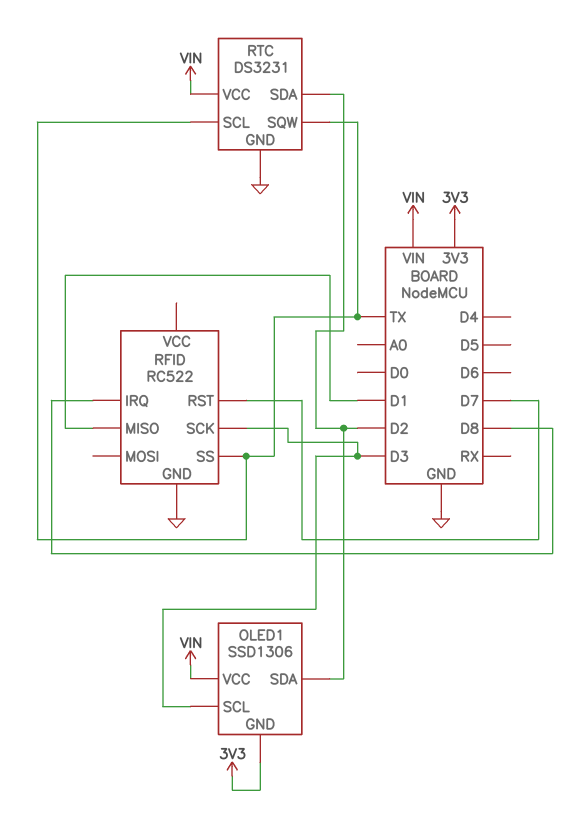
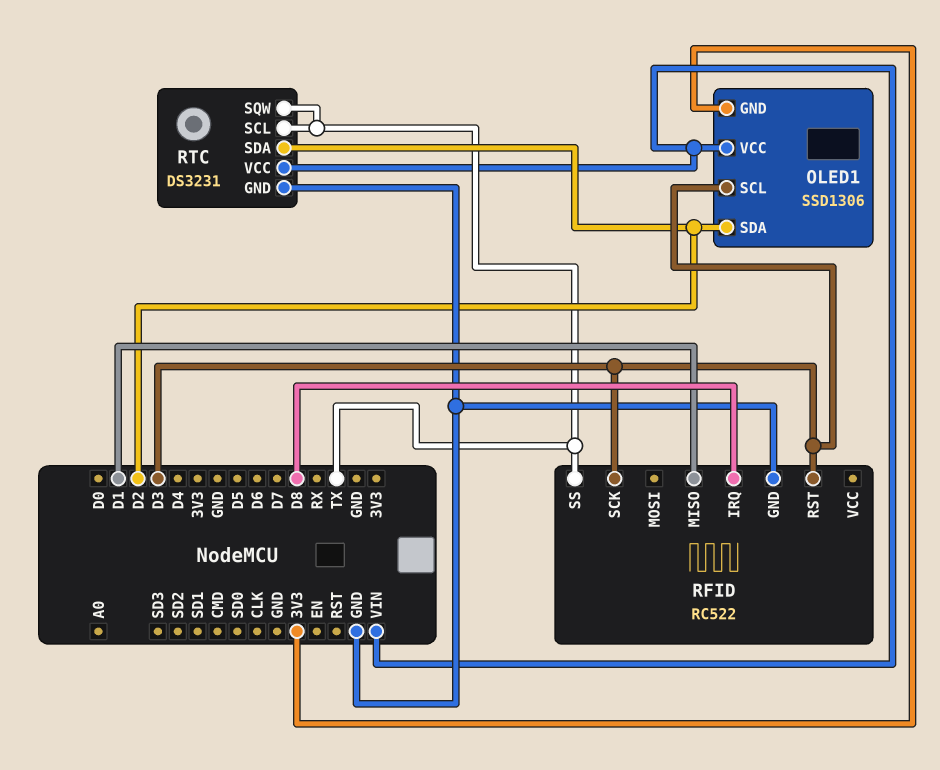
RFID pin RST: D7 -> D3

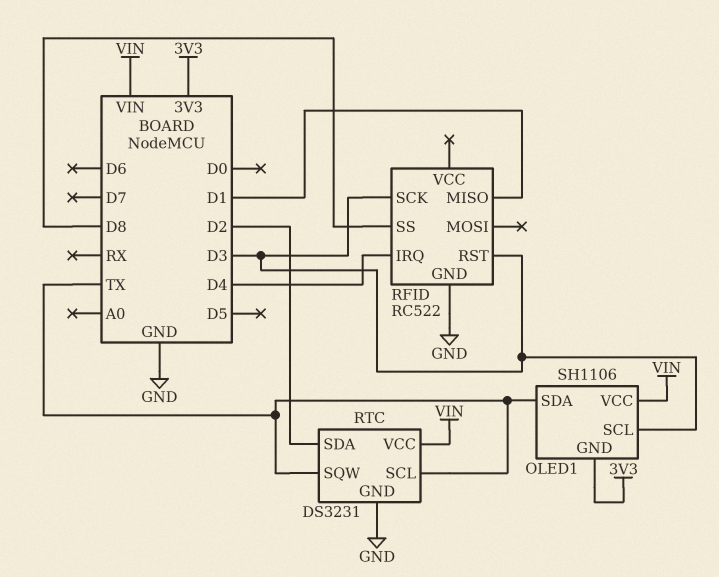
OLED1: SSD1306 -> SH1106
OLED1 pin SDA: D2 -> TX
RFID pin IRQ: D8 -> D4
RFID pin SS: TX -> D8

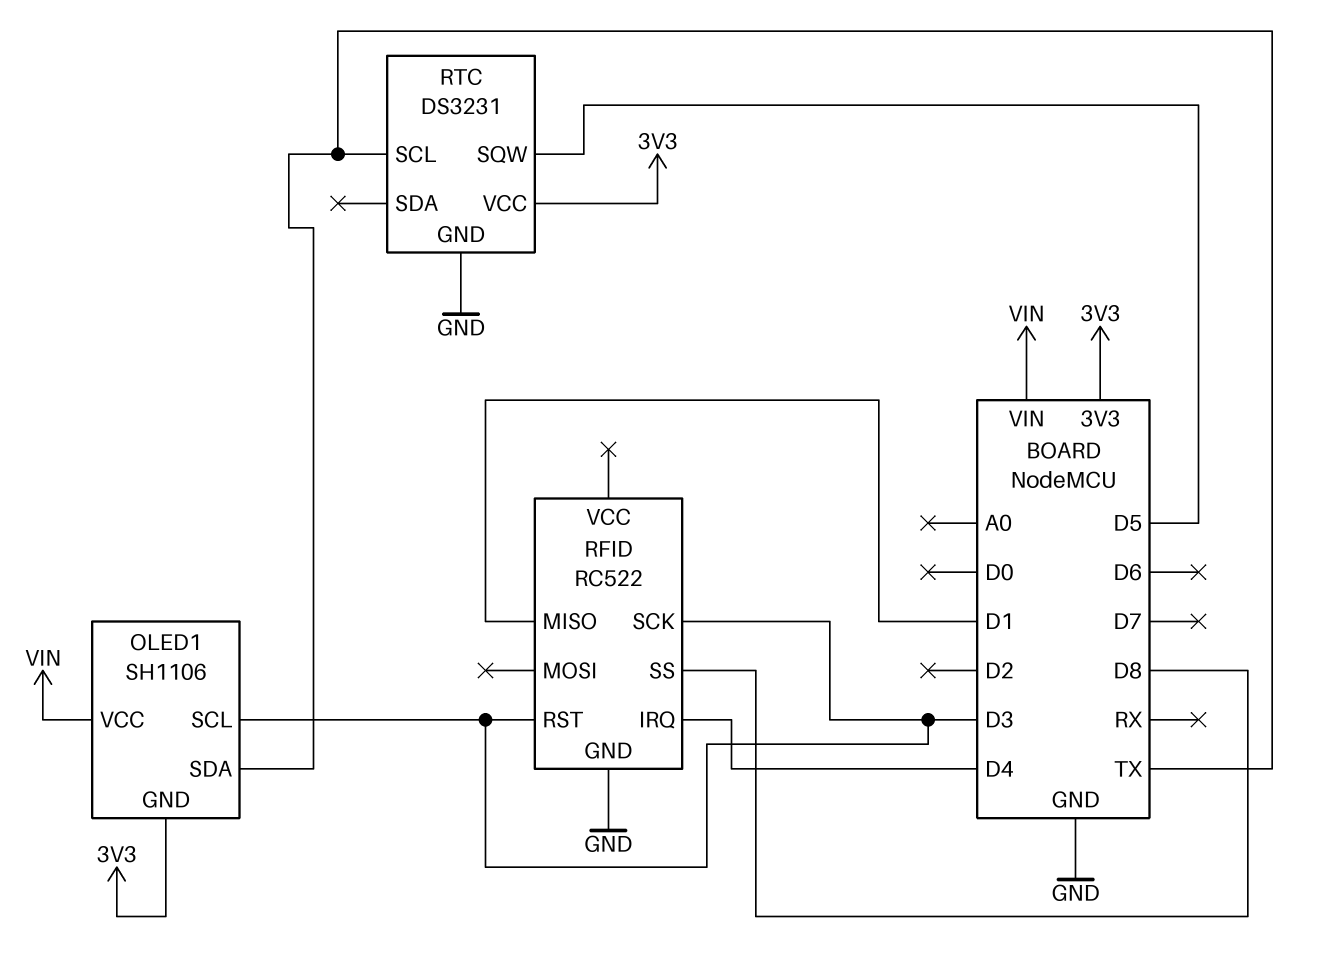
RTC pin SDA: D2 -> none
RTC pin SQW: TX -> D5
RTC pin VCC: VIN -> 3V3

